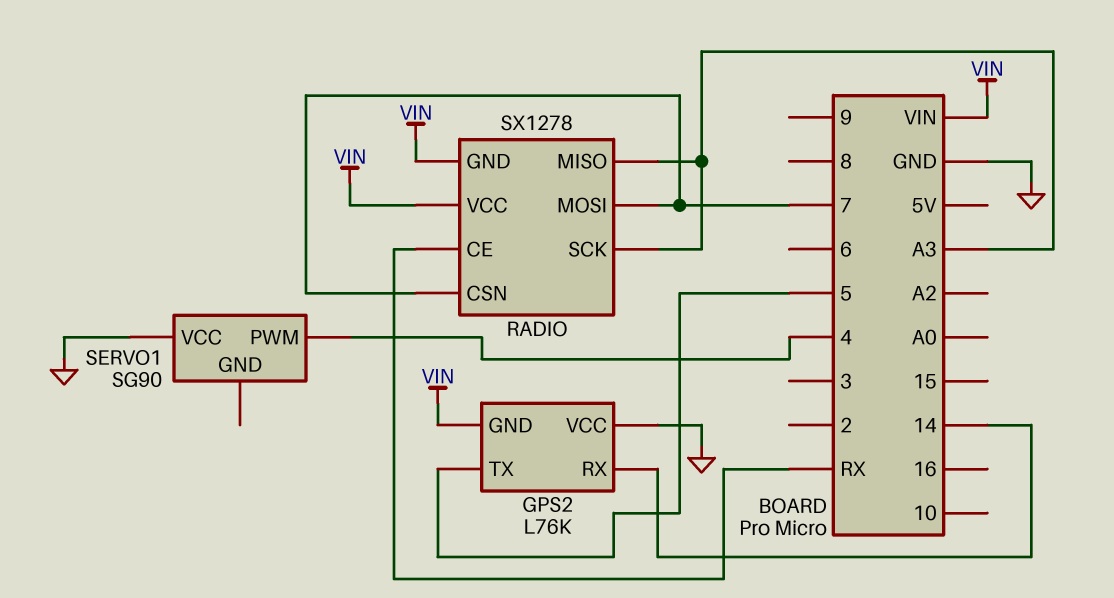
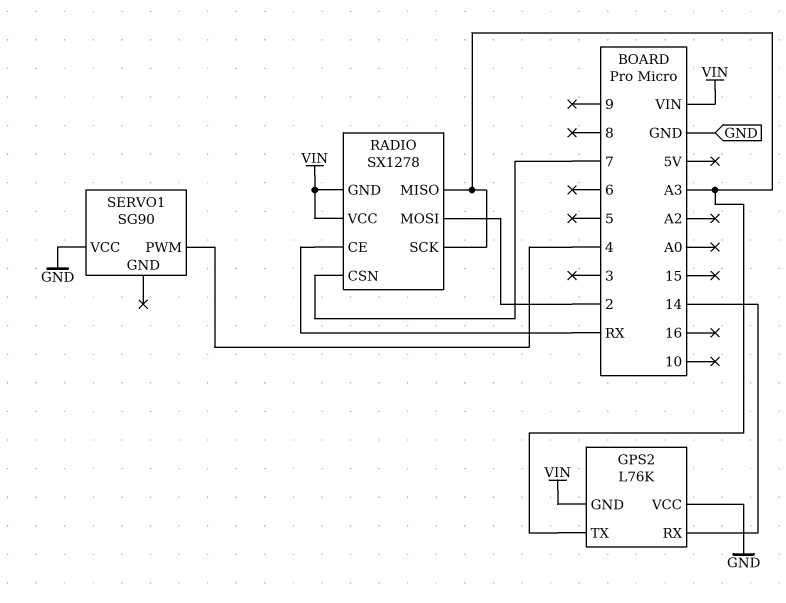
GPS2 pin TX: 5 -> A3
RADIO pin MOSI: 7 -> 2

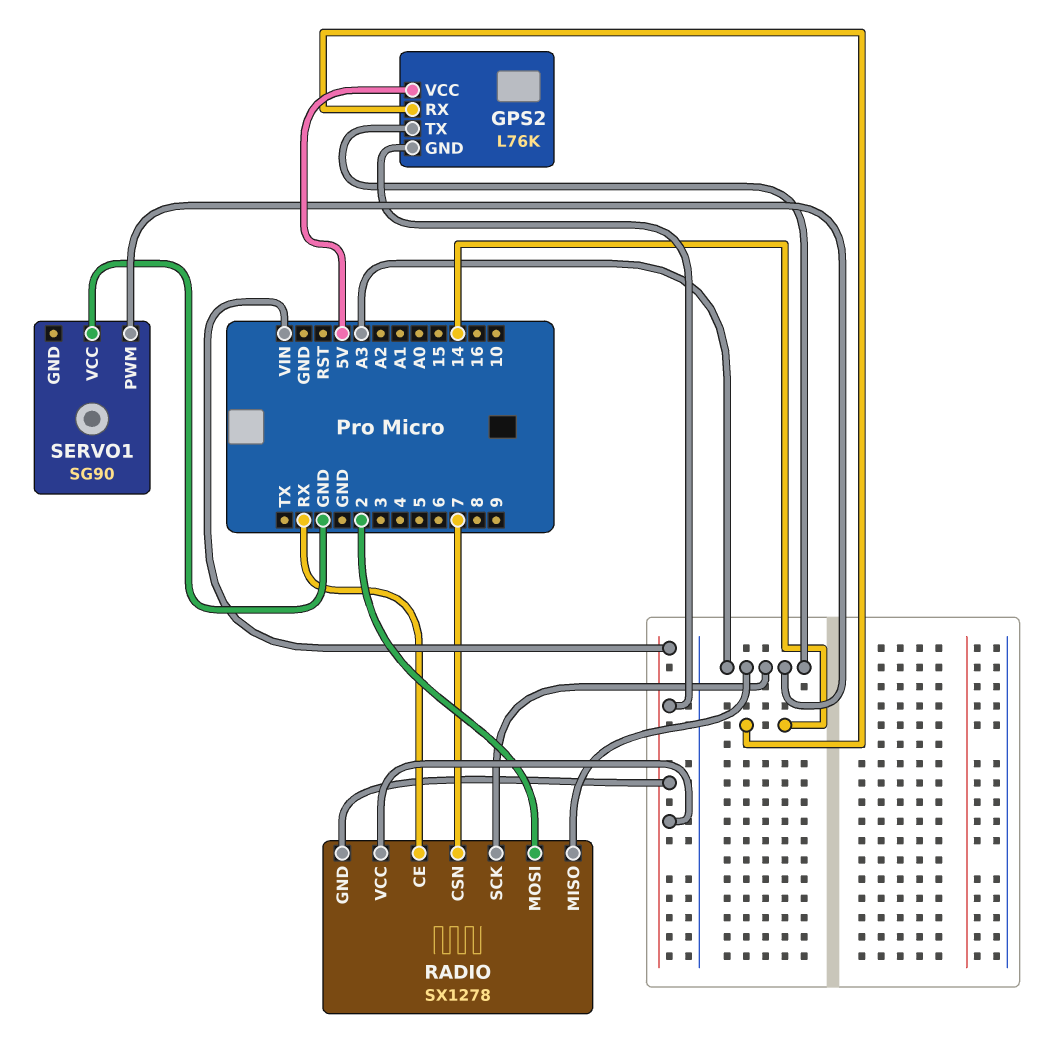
GPS2 pin VCC: GND -> 5V
SERVO1 pin PWM: 4 -> A3

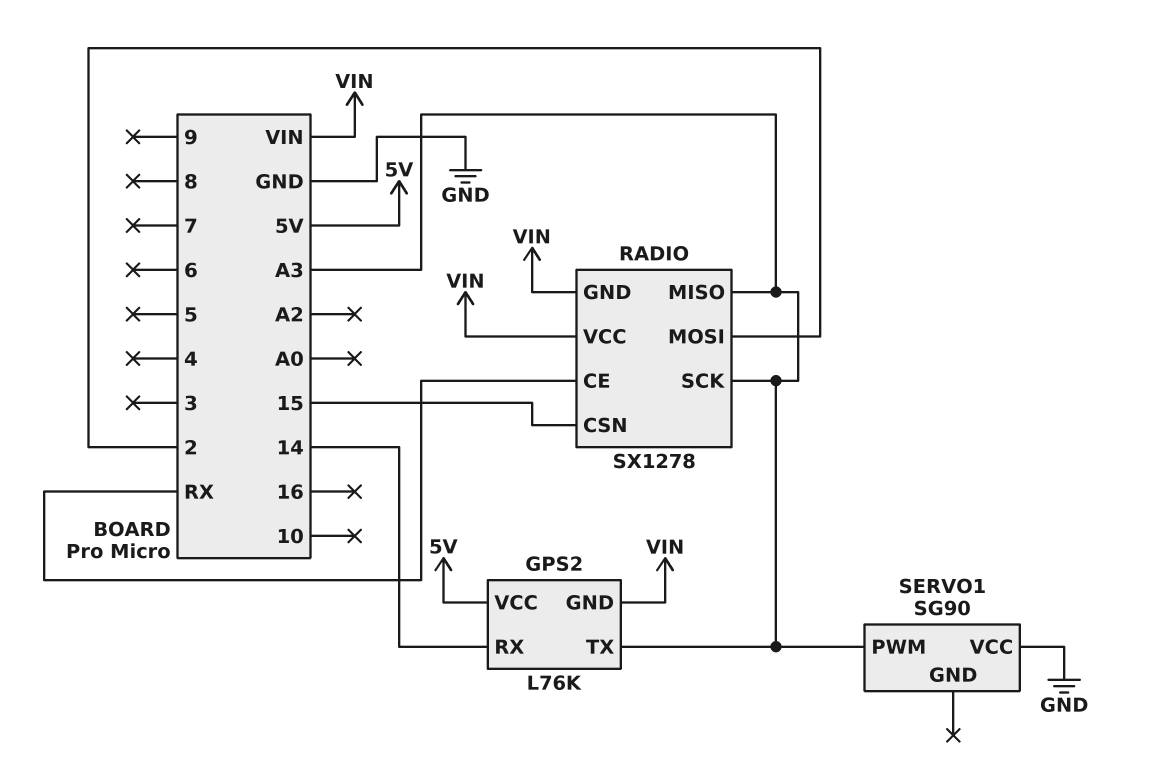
RADIO pin CSN: 7 -> 15

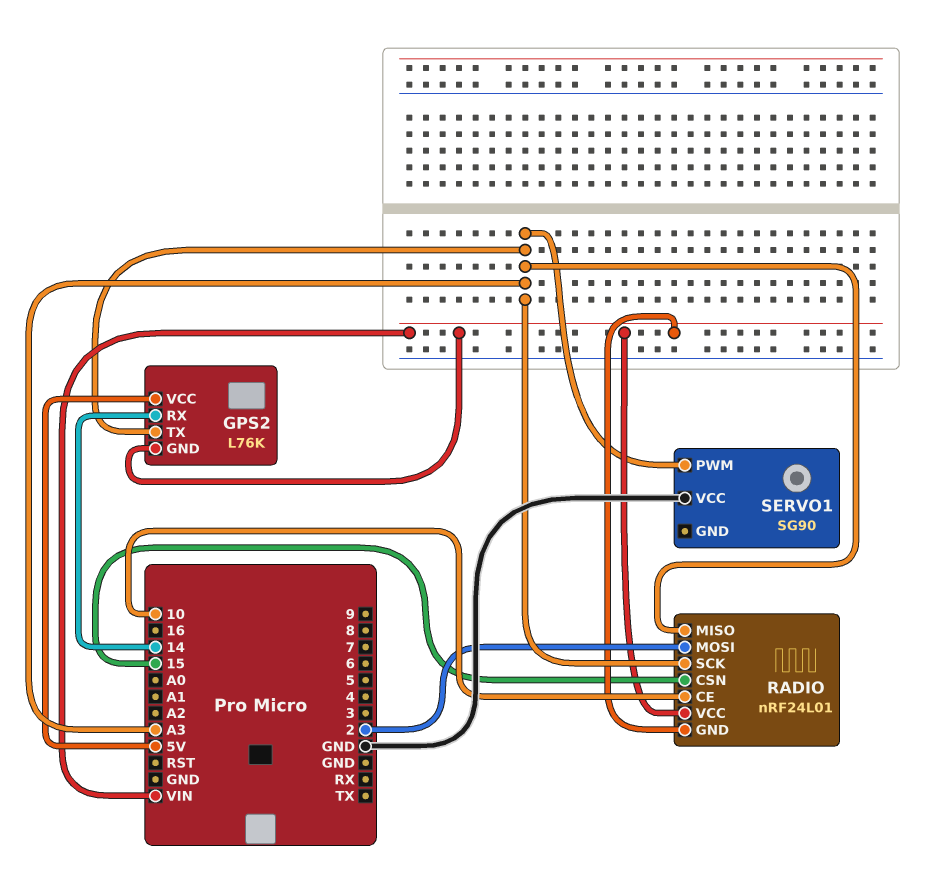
RADIO: SX1278 -> nRF24L01
RADIO pin CE: RX -> 10

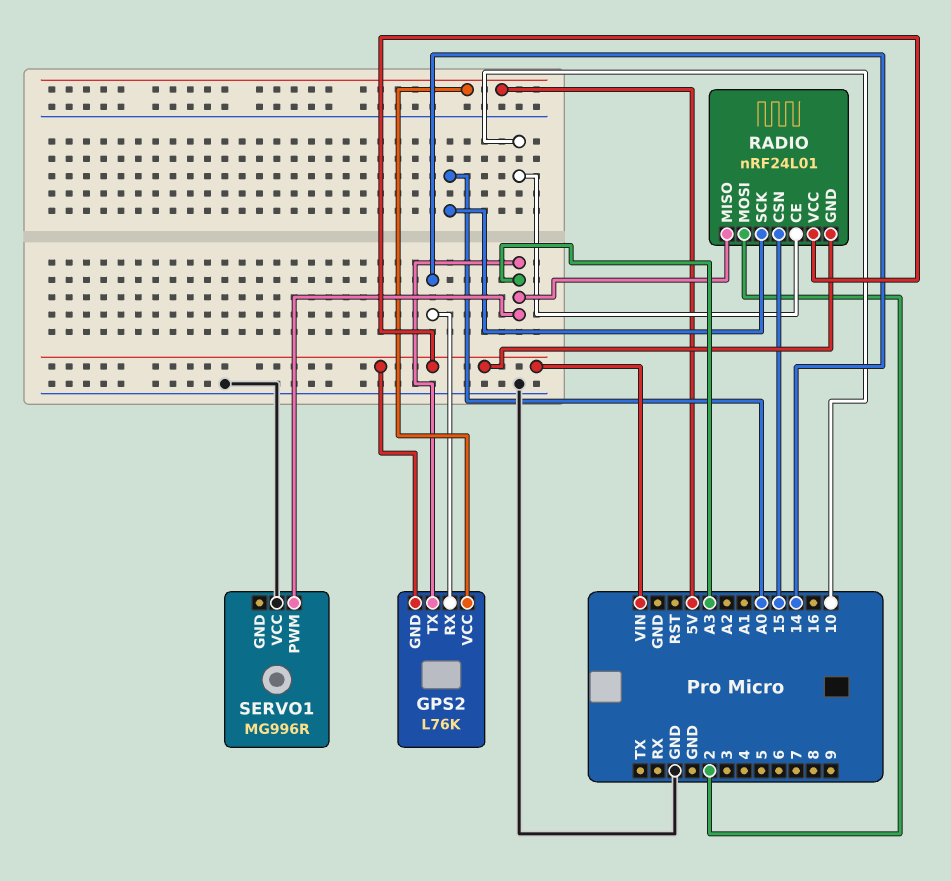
RADIO pin SCK: A3 -> A0
SERVO1: SG90 -> MG996R

